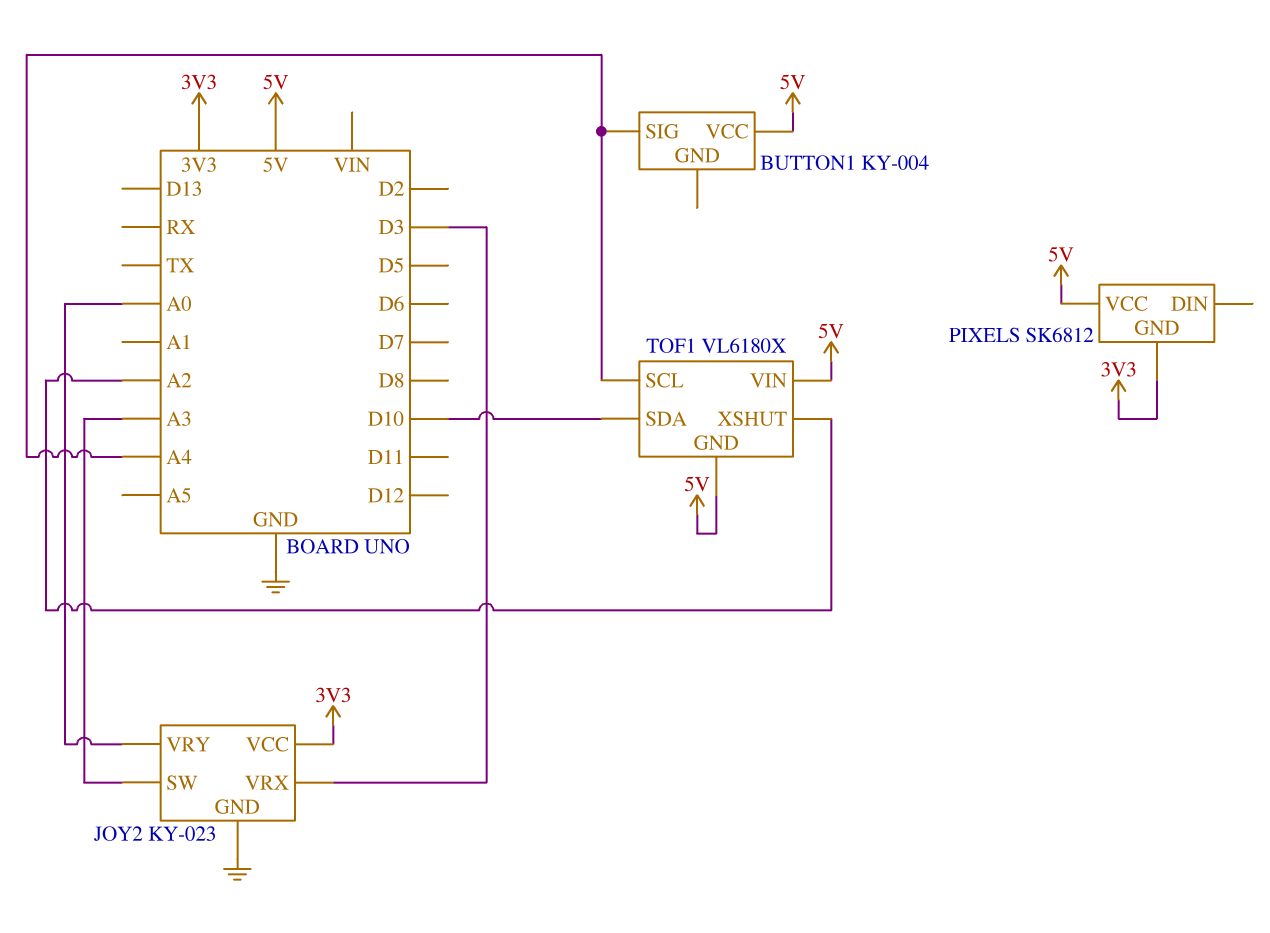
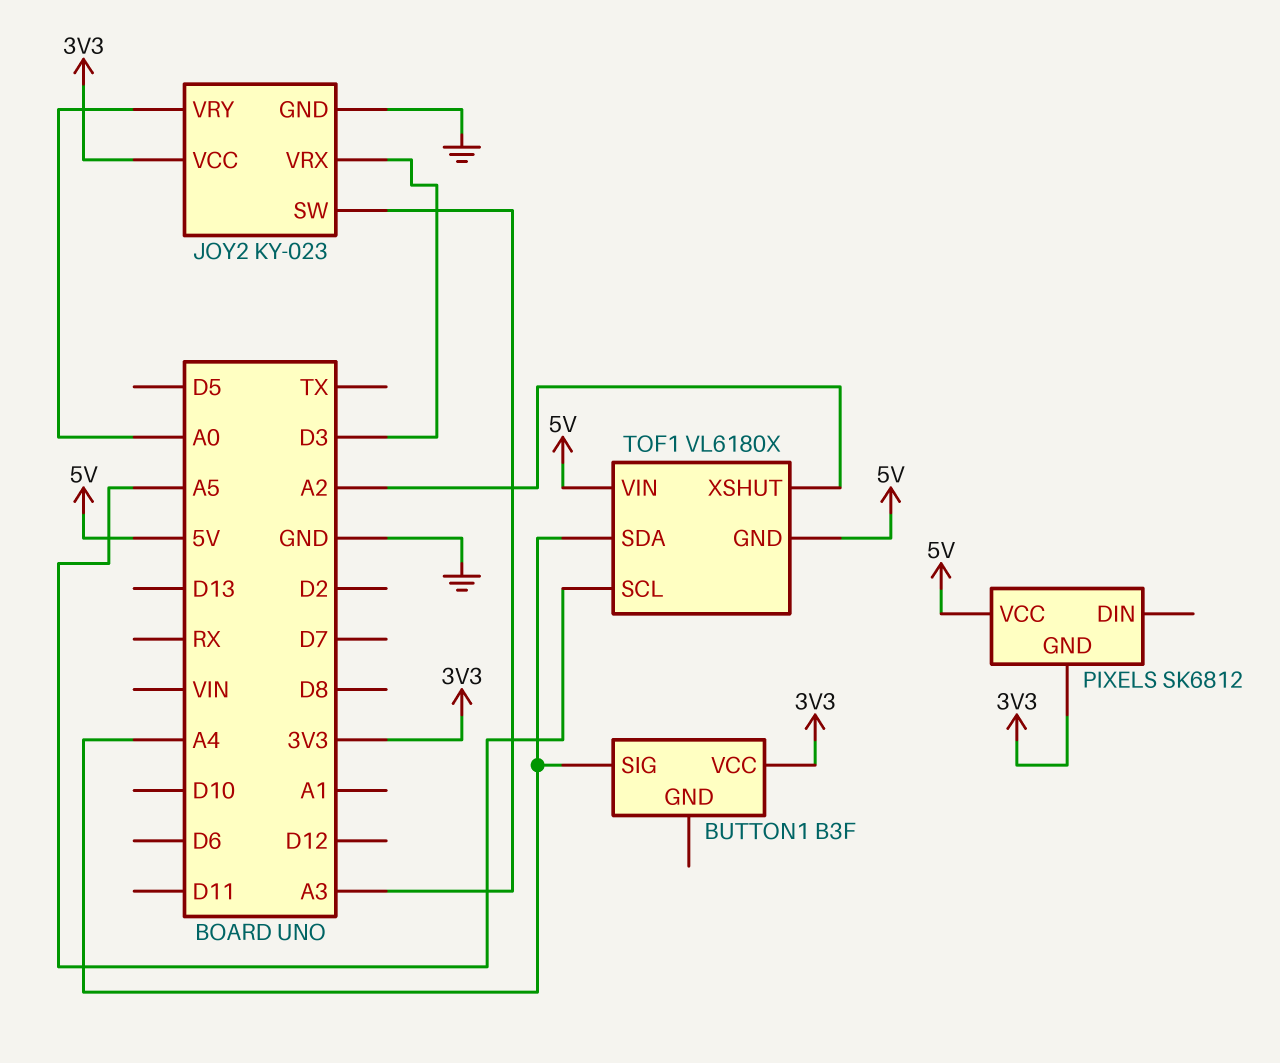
BUTTON1: KY-004 -> B3F
BUTTON1 pin VCC: 5V -> 3V3
TOF1 pin SCL: A4 -> A5
TOF1 pin SDA: D10 -> A4

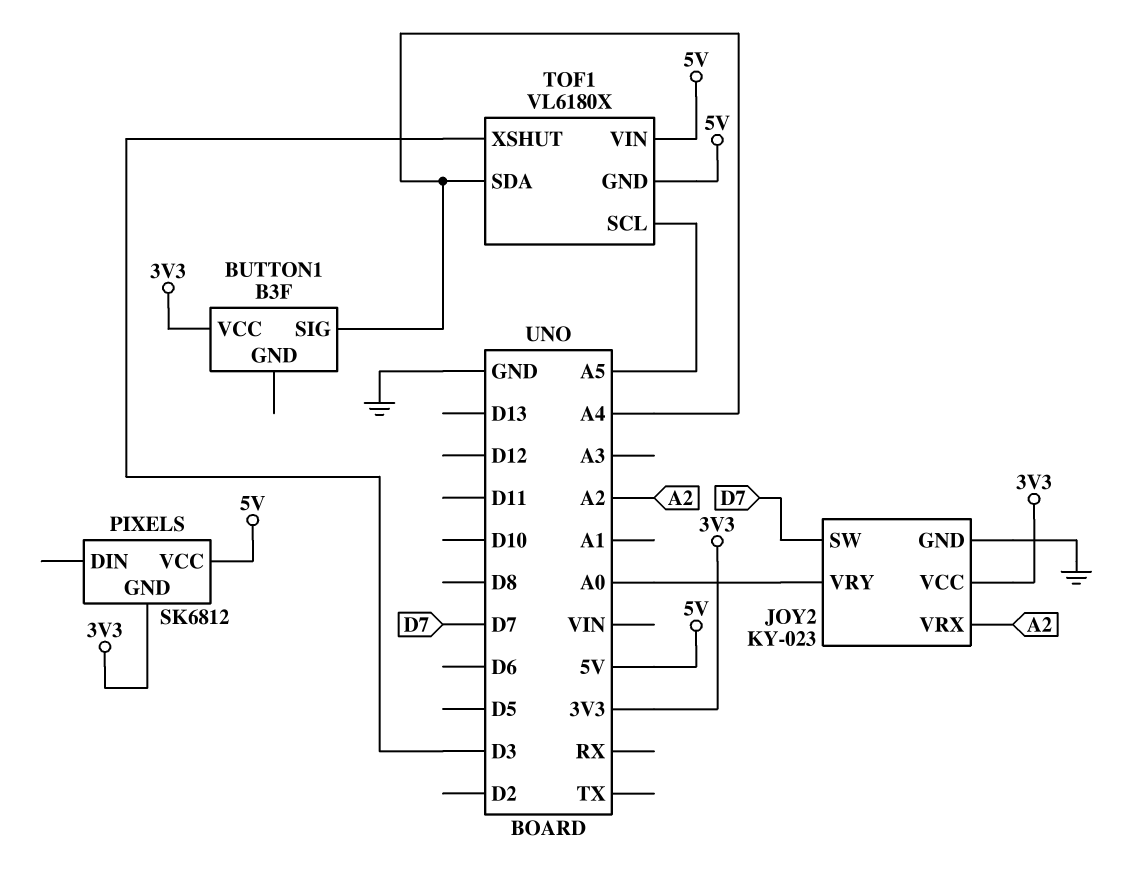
JOY2 pin SW: A3 -> D7
JOY2 pin VRX: D3 -> A2
TOF1 pin XSHUT: A2 -> D3

